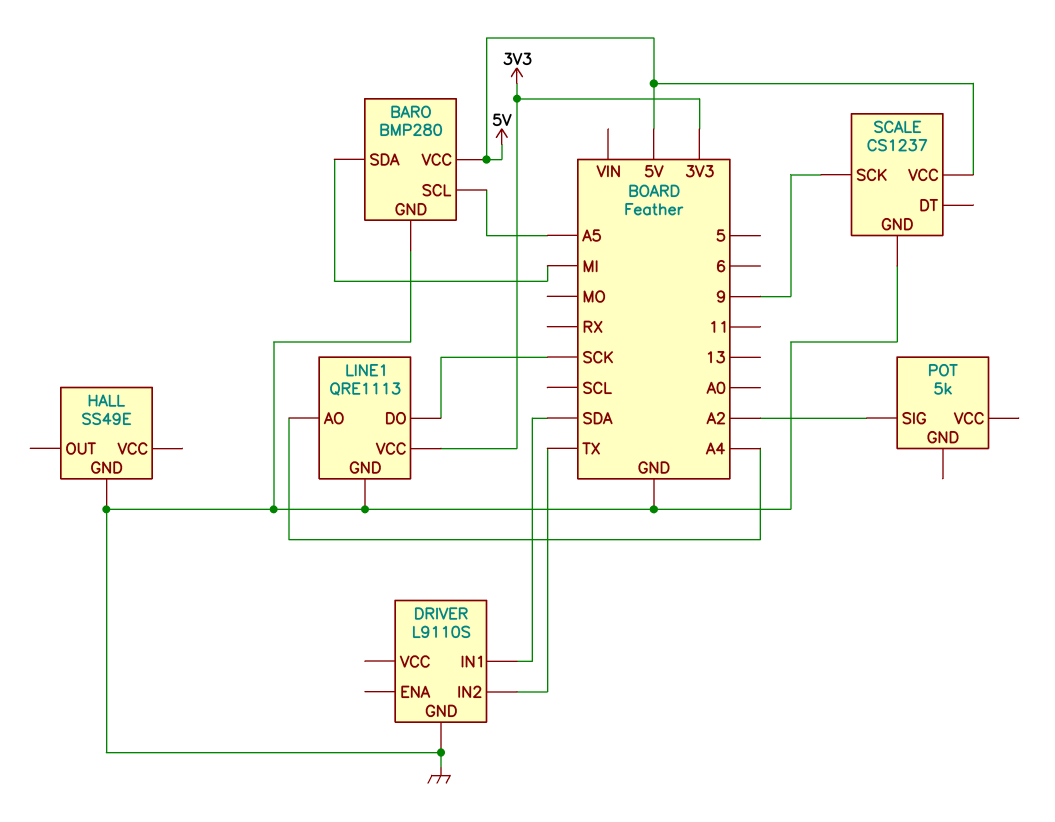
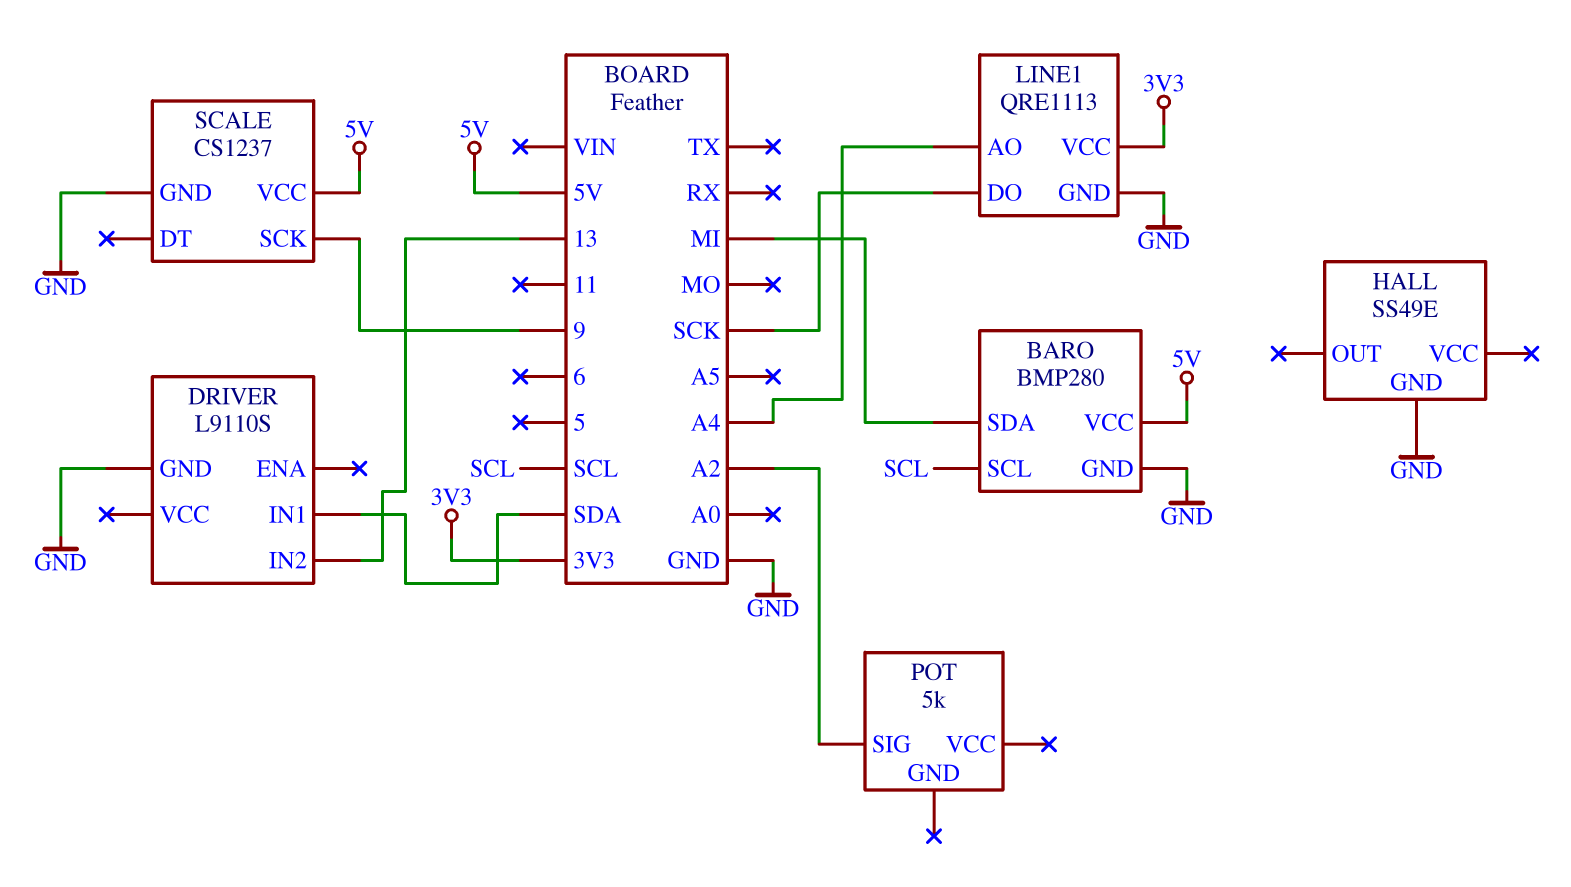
BARO pin SCL: A5 -> SCL
DRIVER pin IN2: TX -> 13

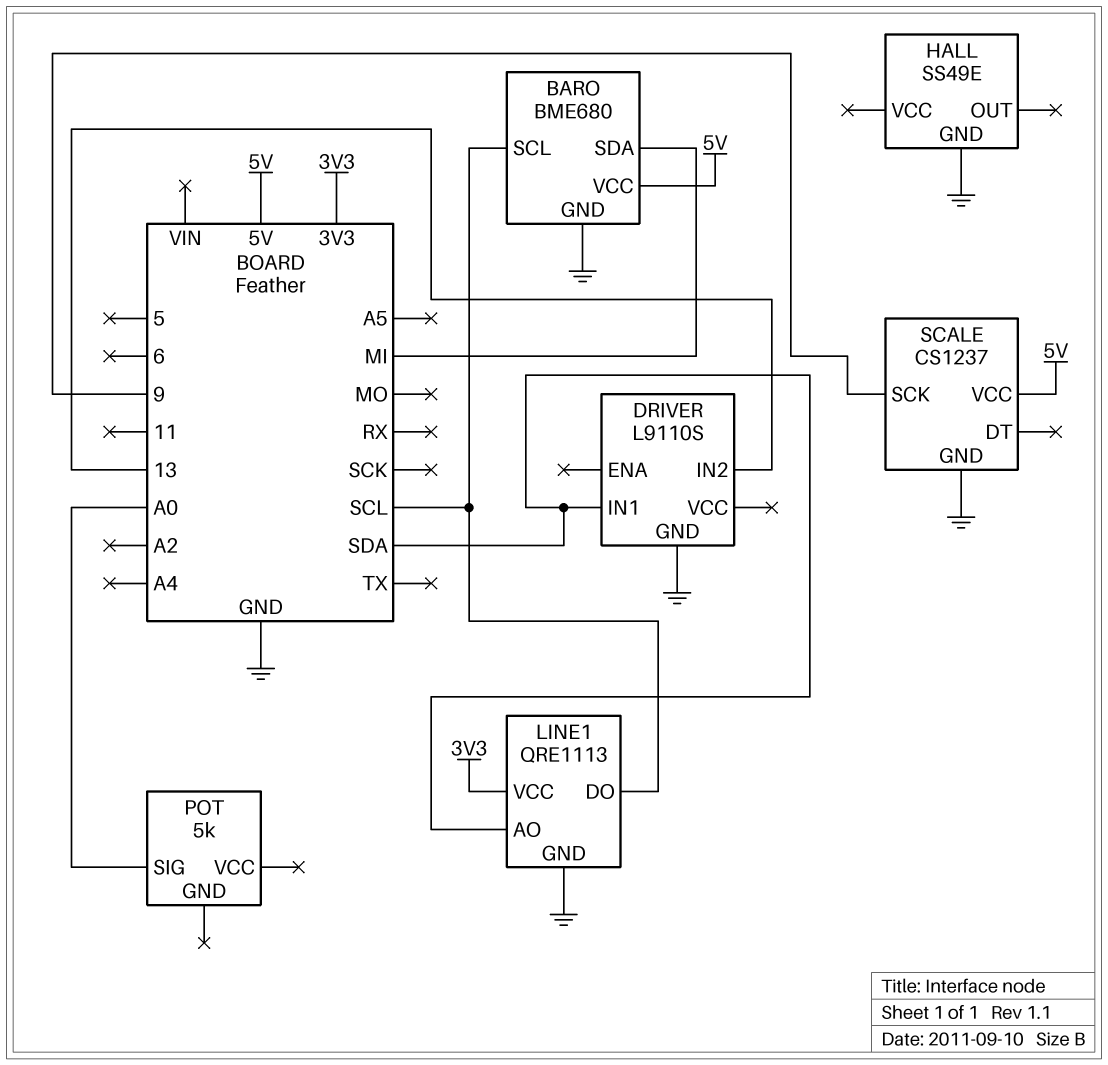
BARO: BMP280 -> BME680
LINE1 pin AO: A4 -> SDA
LINE1 pin DO: SCK -> SCL
POT pin SIG: A2 -> A0

